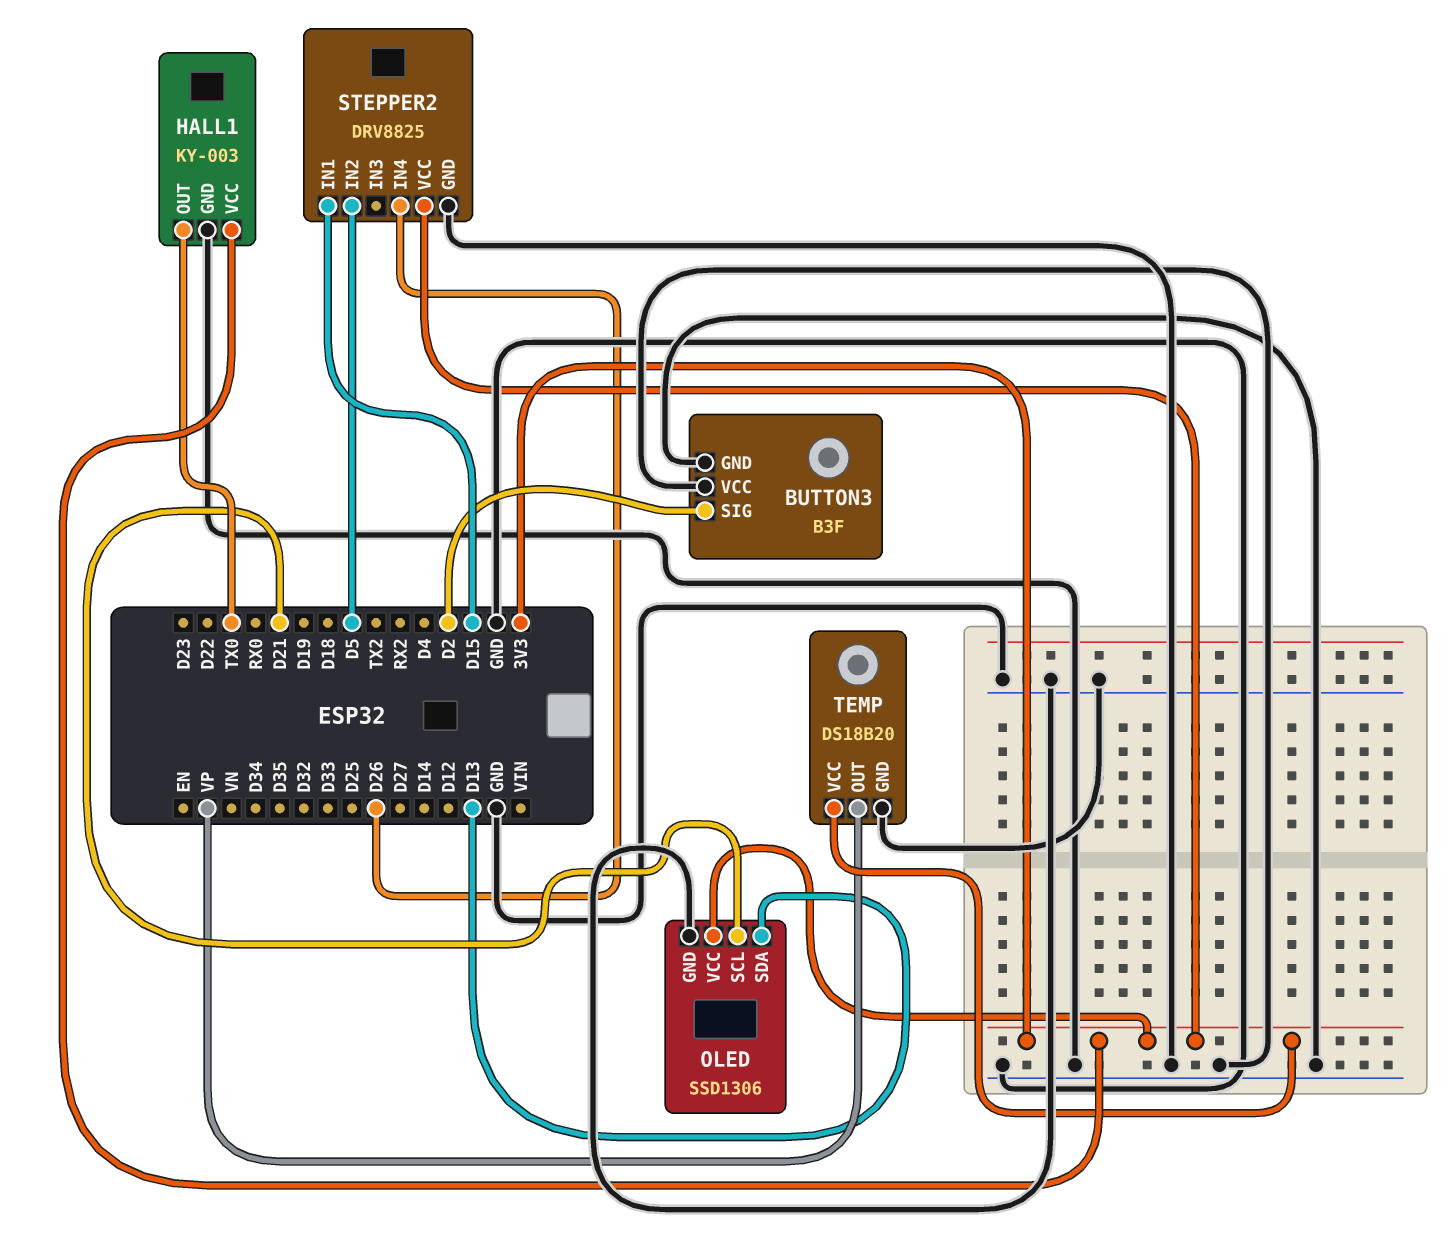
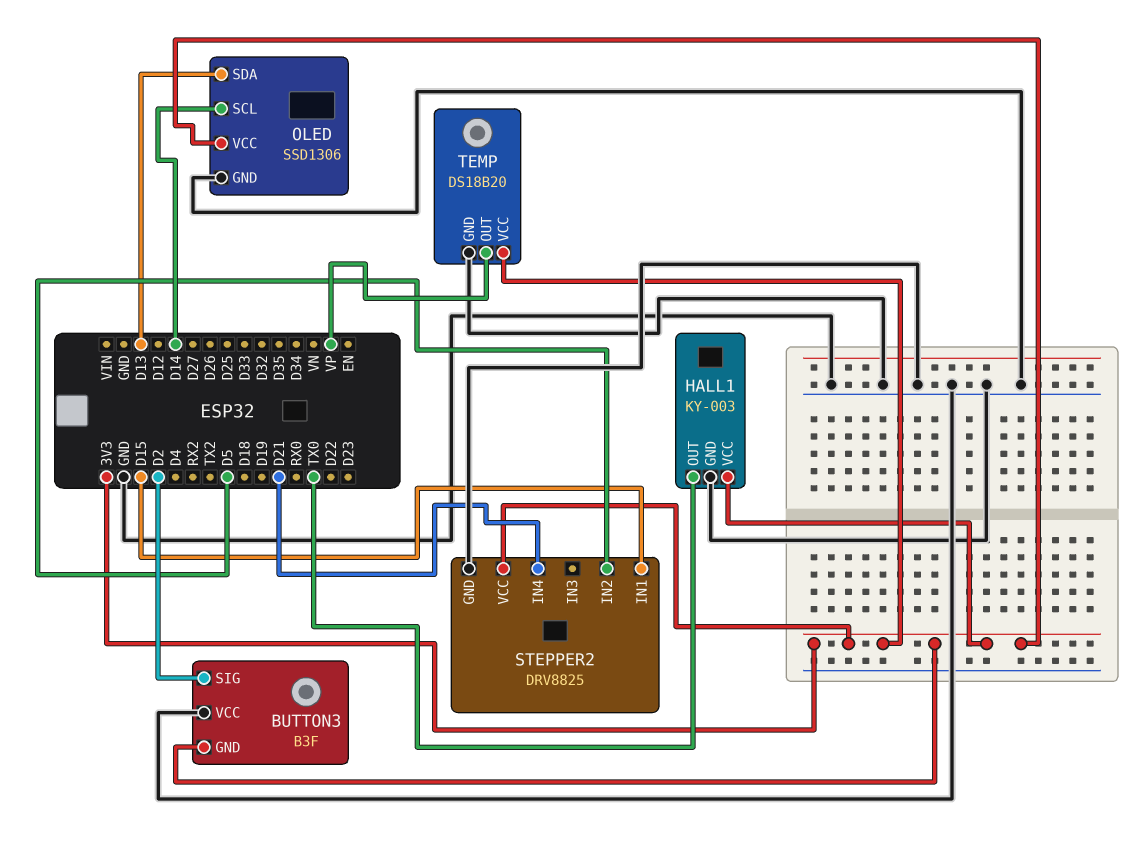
BUTTON3 pin GND: GND -> 3V3
OLED pin SCL: D21 -> D14
STEPPER2 pin IN4: D26 -> D21

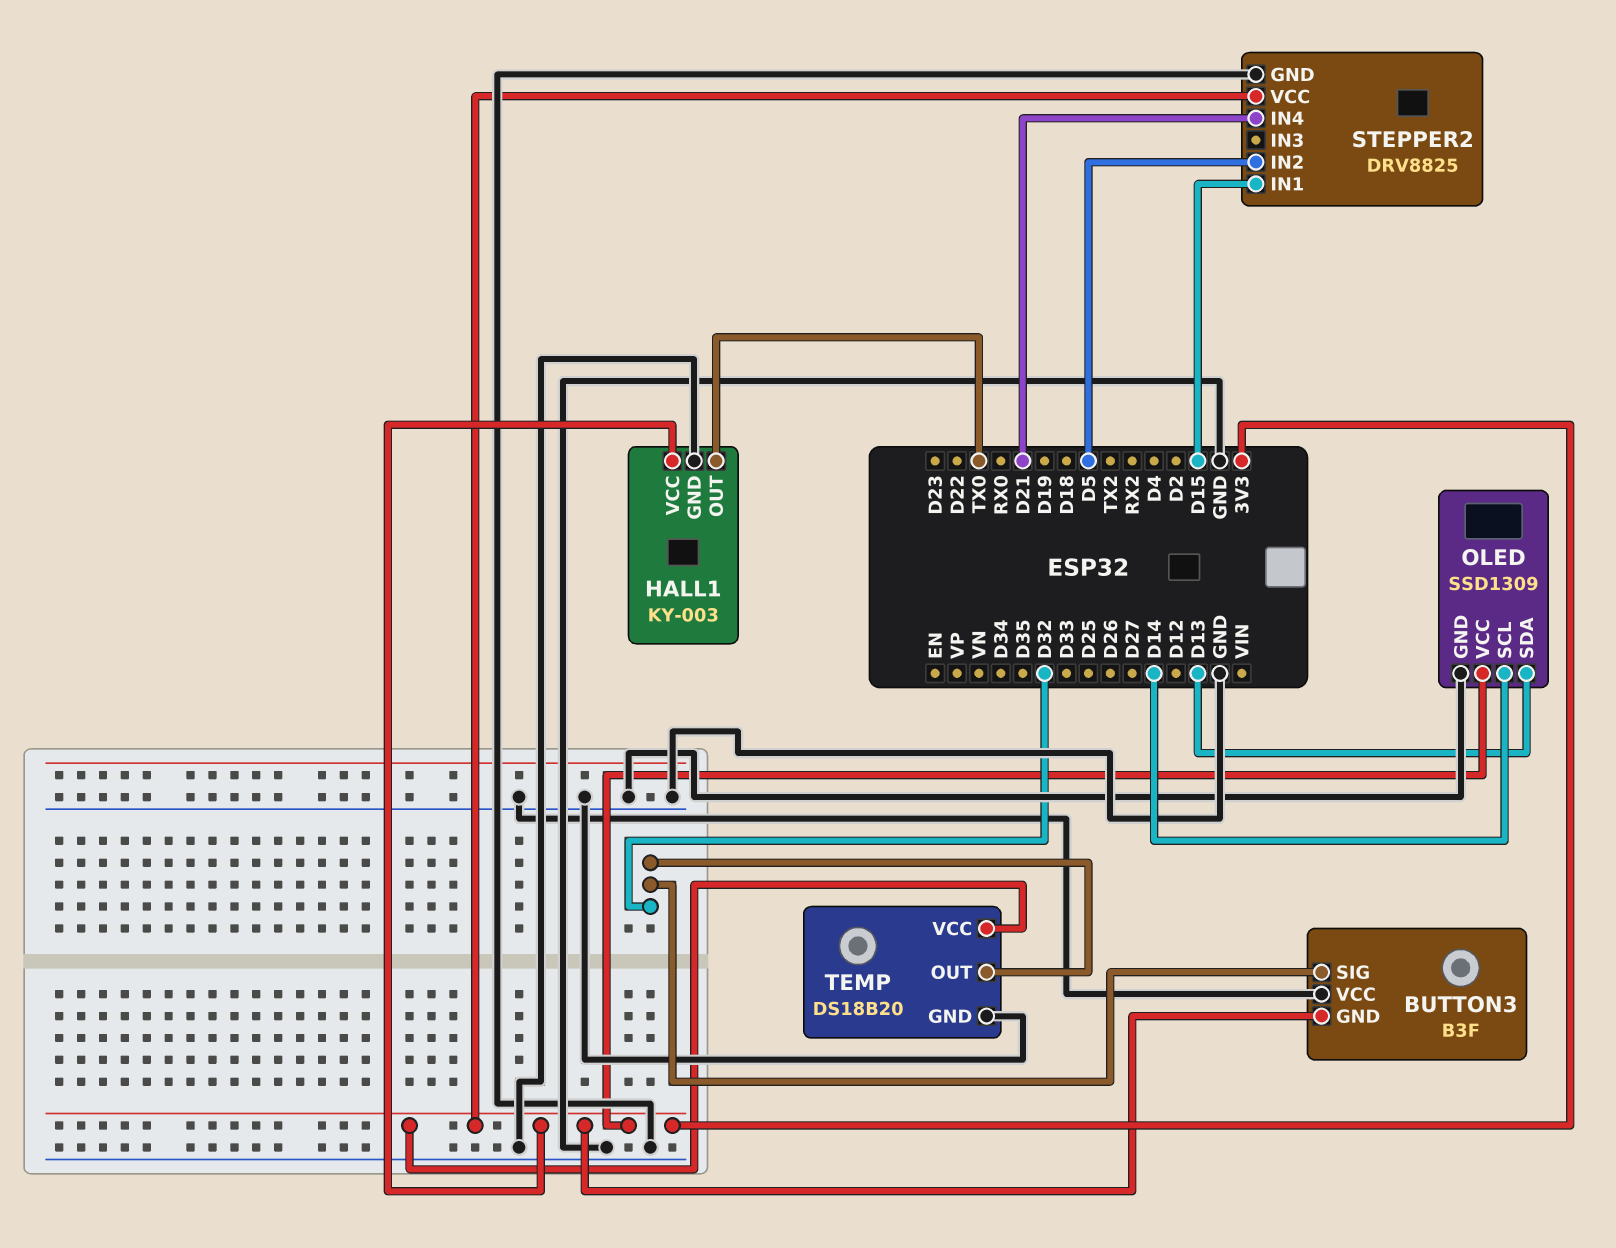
BUTTON3 pin SIG: D2 -> D32
OLED: SSD1306 -> SSD1309
TEMP pin OUT: VP -> D32

